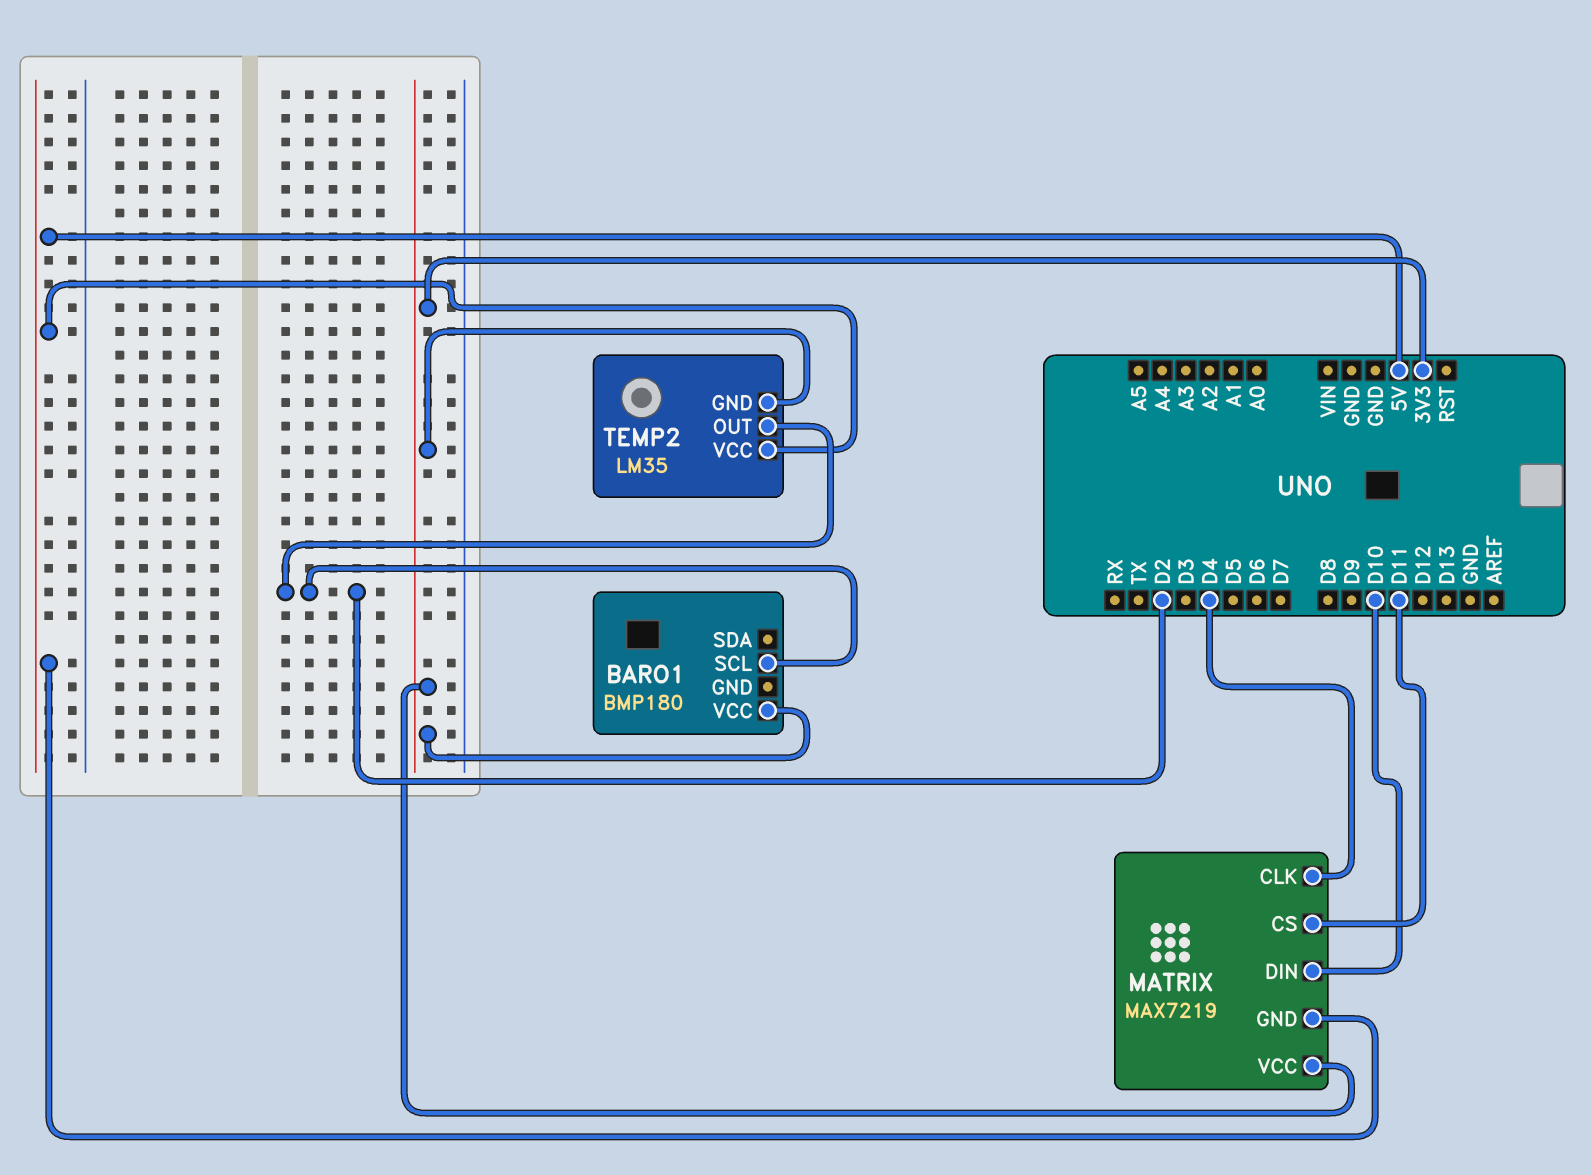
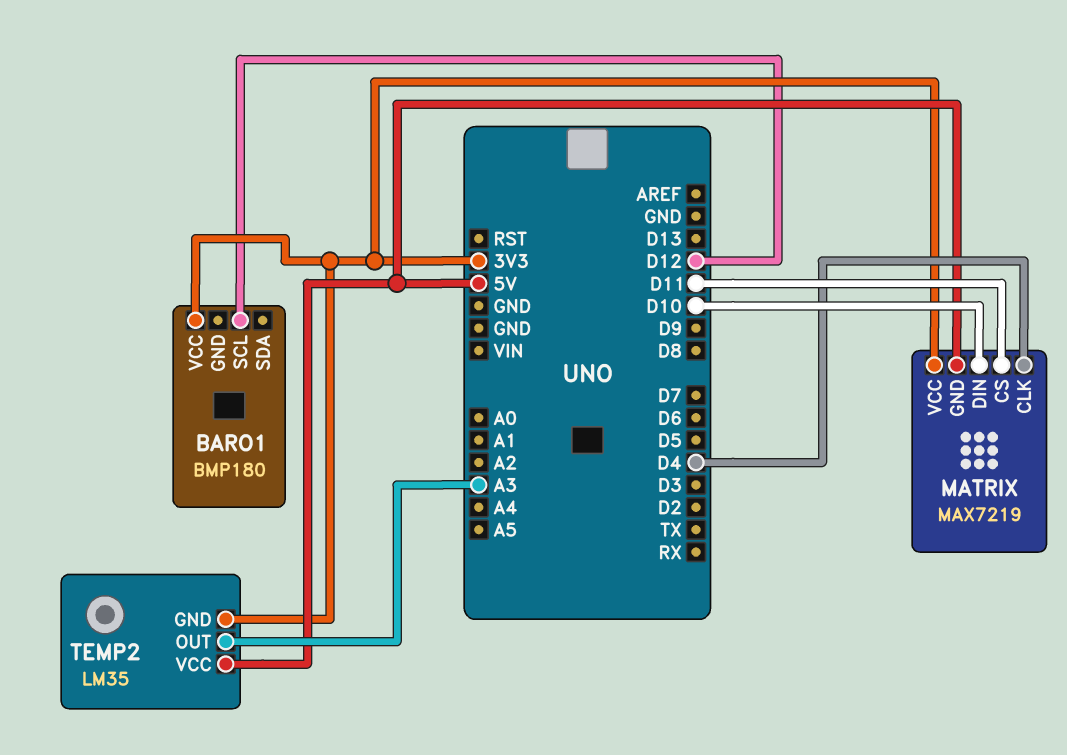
BARO1 pin SCL: D2 -> D12
TEMP2 pin OUT: D2 -> A3

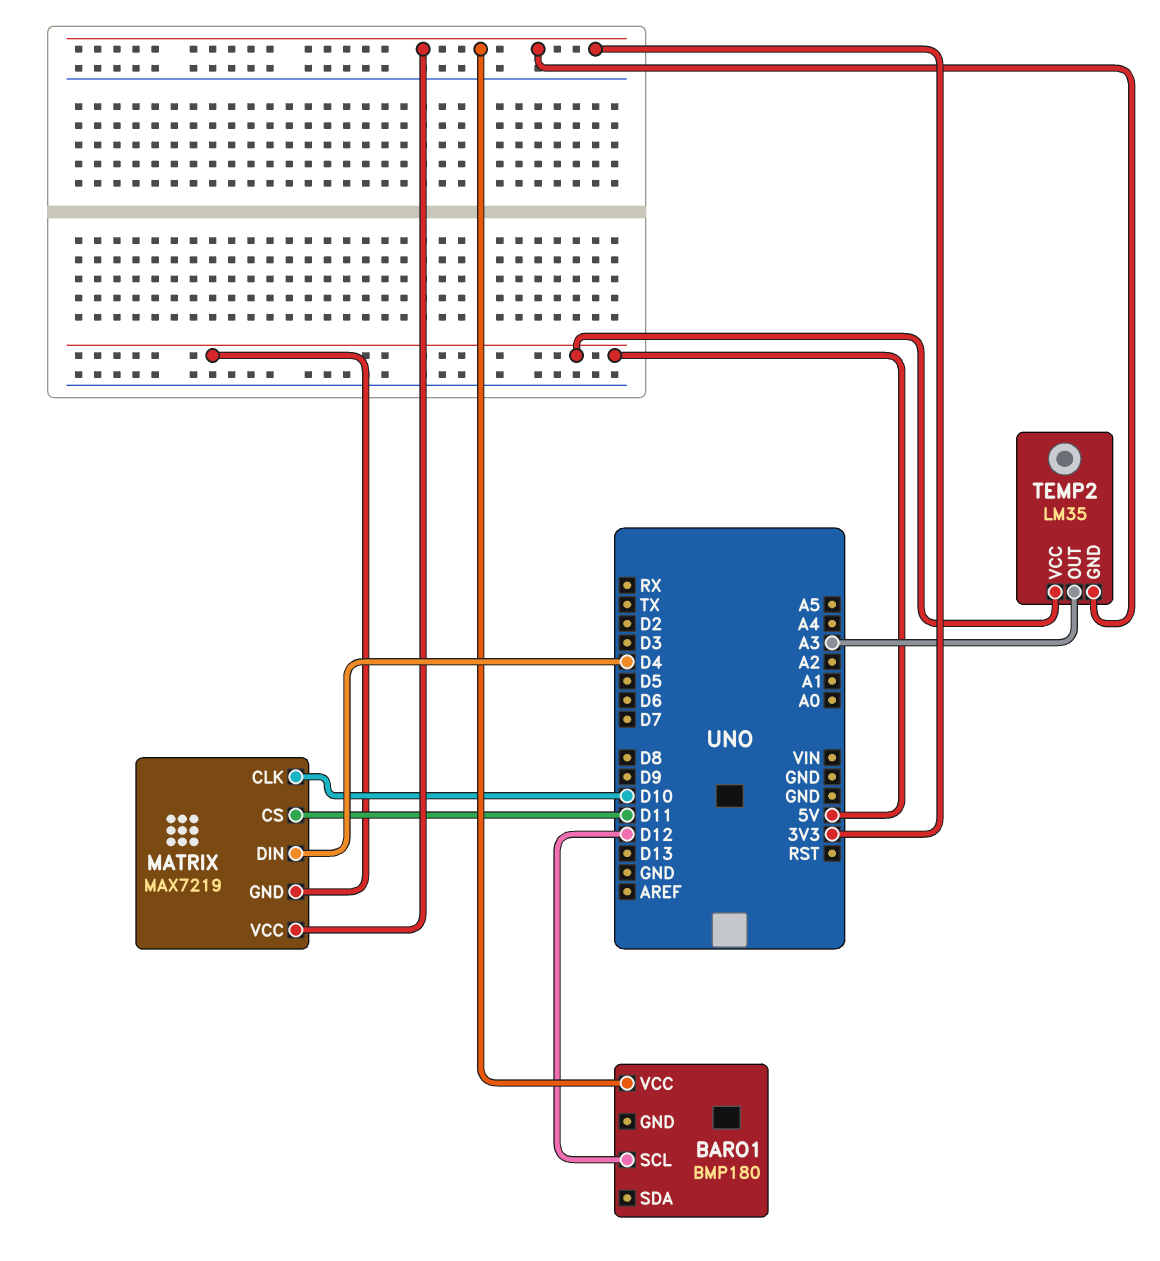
MATRIX pin CLK: D4 -> D10
MATRIX pin DIN: D10 -> D4

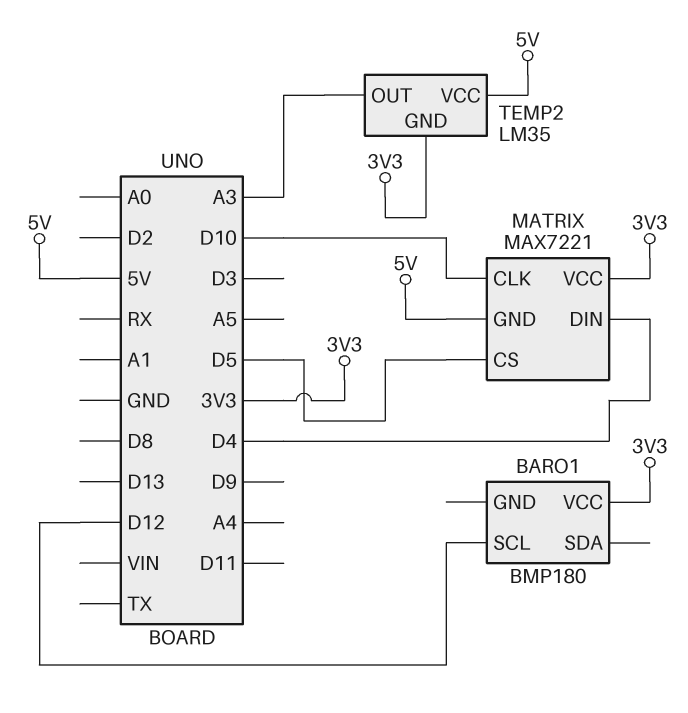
MATRIX: MAX7219 -> MAX7221
MATRIX pin CS: D11 -> D5

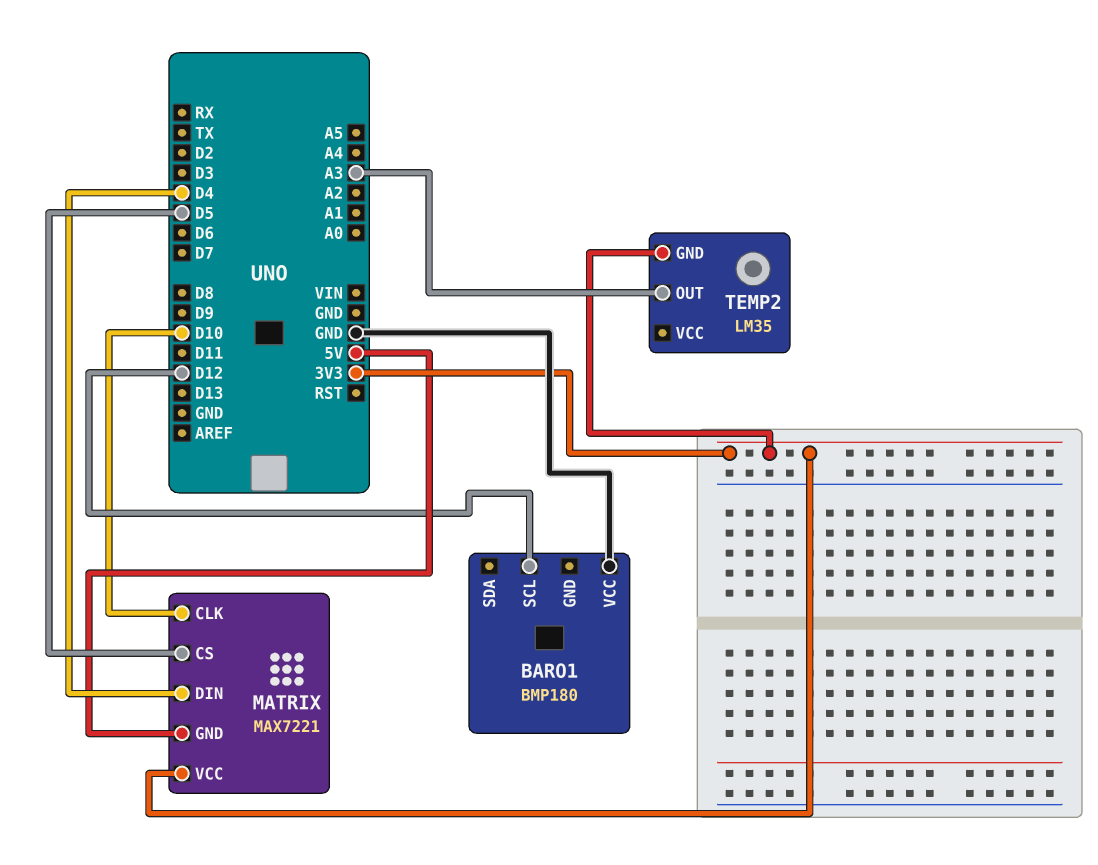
BARO1 pin VCC: 3V3 -> GND
TEMP2 pin VCC: 5V -> none

